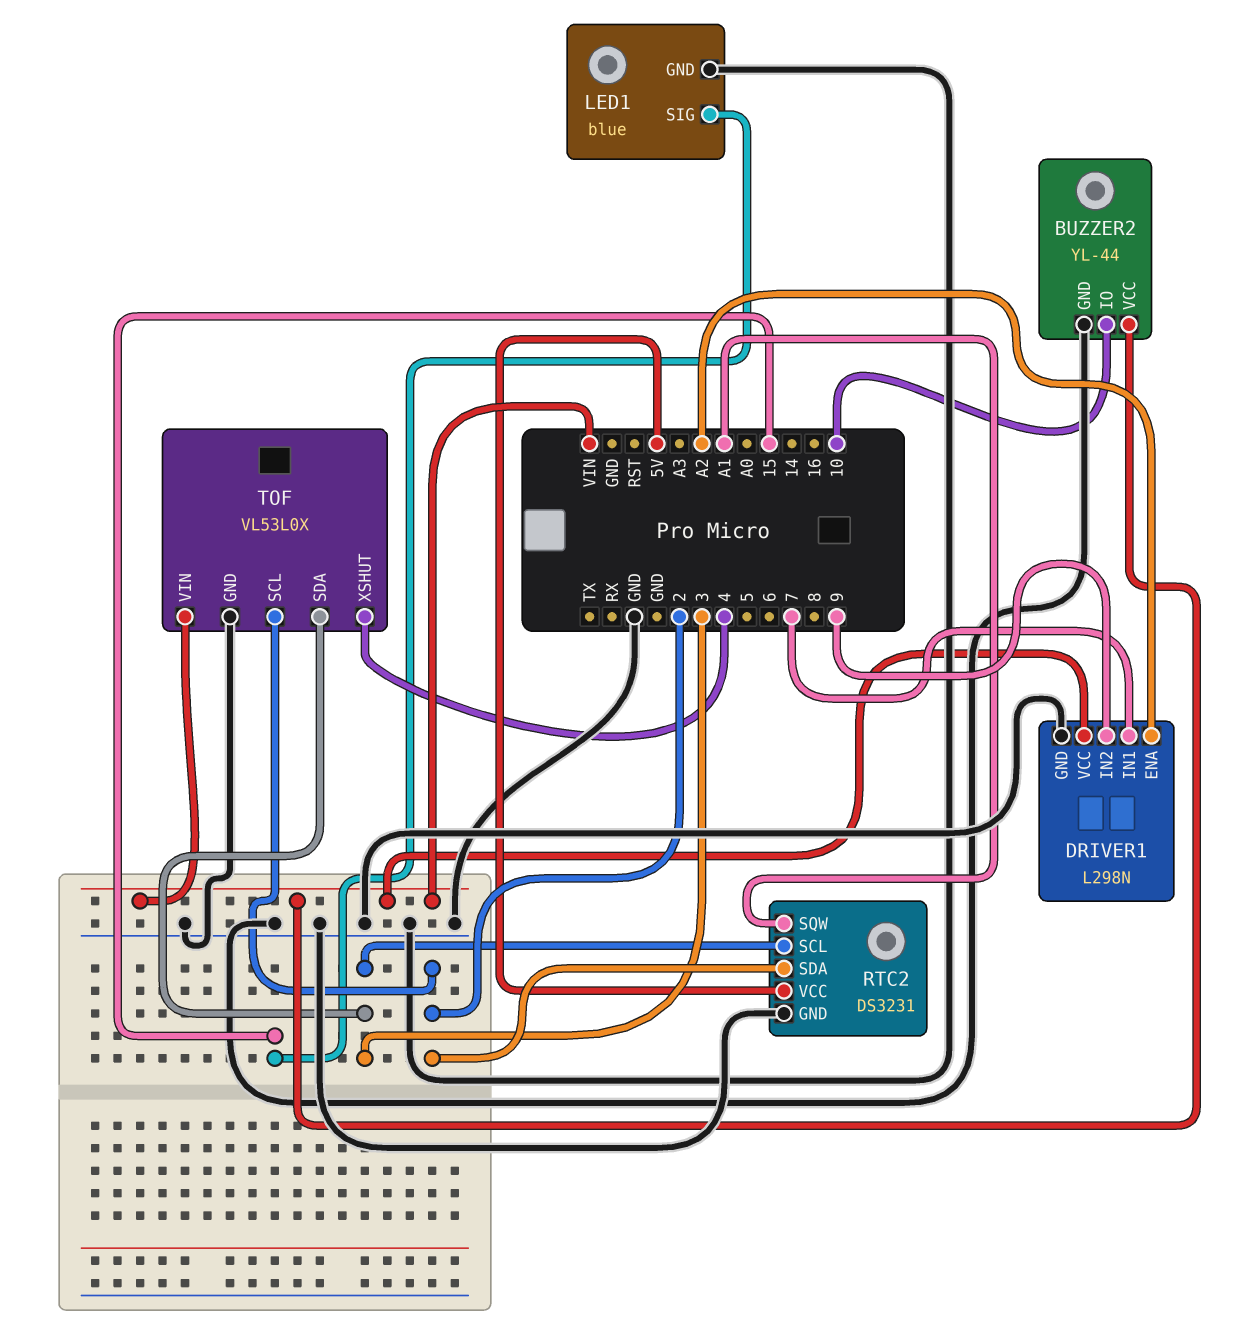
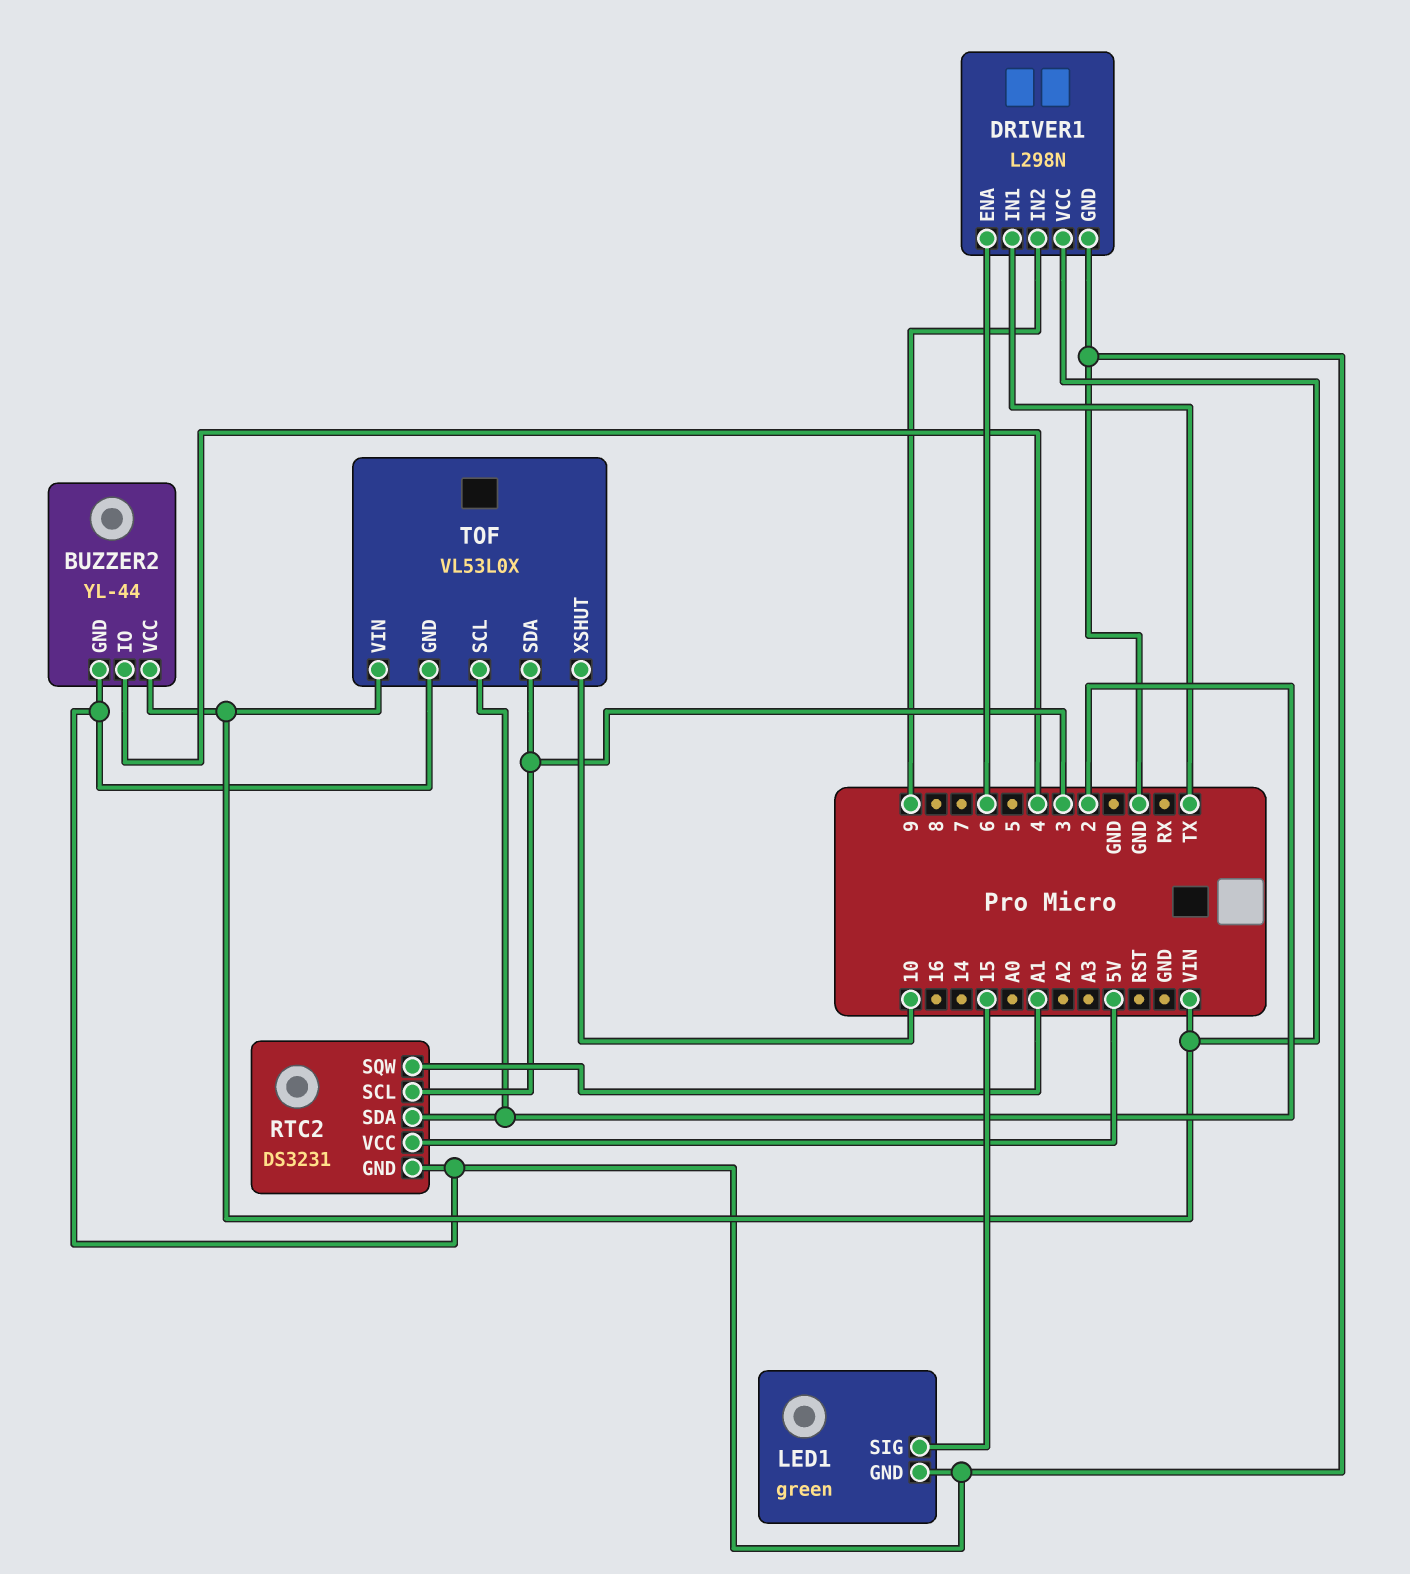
BUZZER2 pin IO: 10 -> 4
DRIVER1 pin ENA: A2 -> 6
DRIVER1 pin IN1: 7 -> TX
LED1: blue -> green
TOF pin XSHUT: 4 -> 10

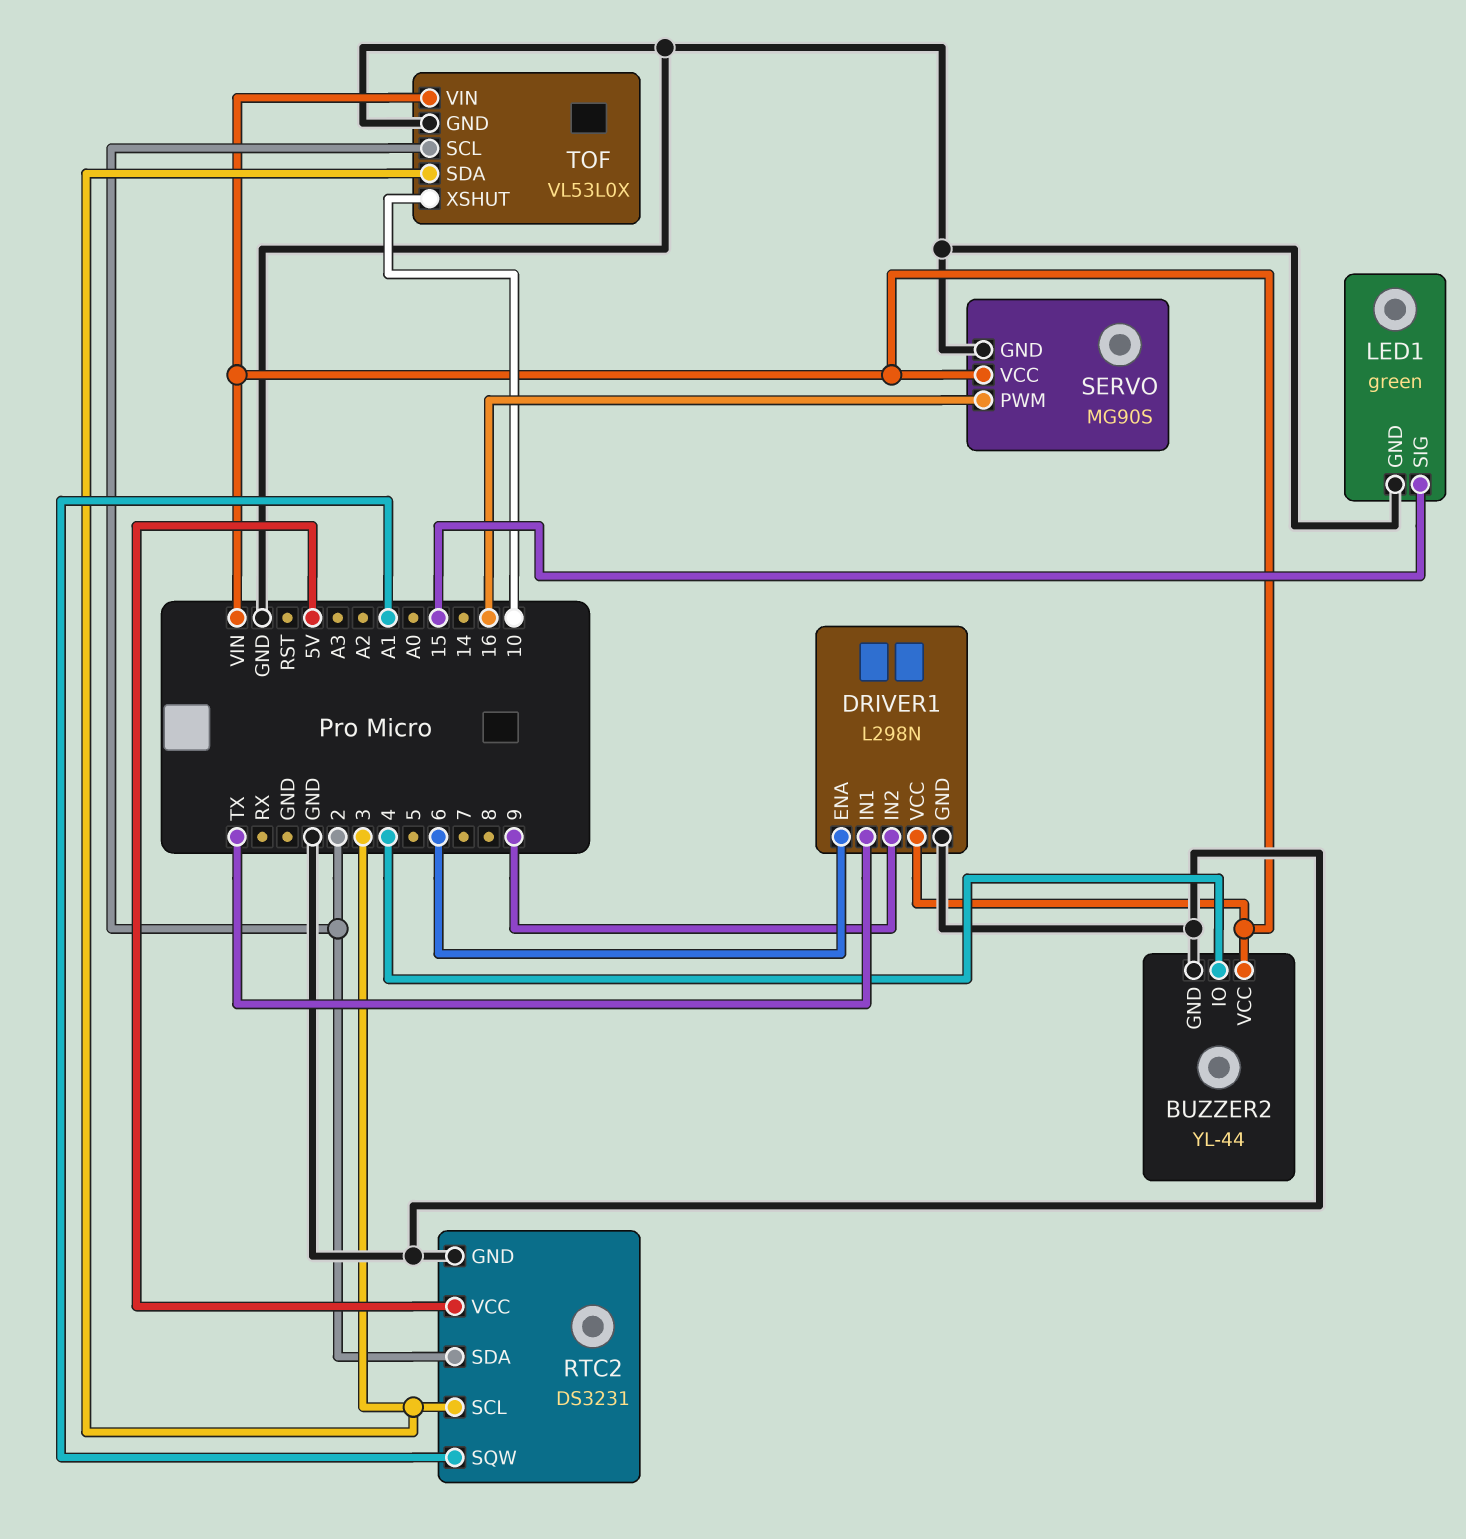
SERVO: none -> MG90S
SERVO pin GND: none -> GND
SERVO pin PWM: none -> 16
SERVO pin VCC: none -> VIN

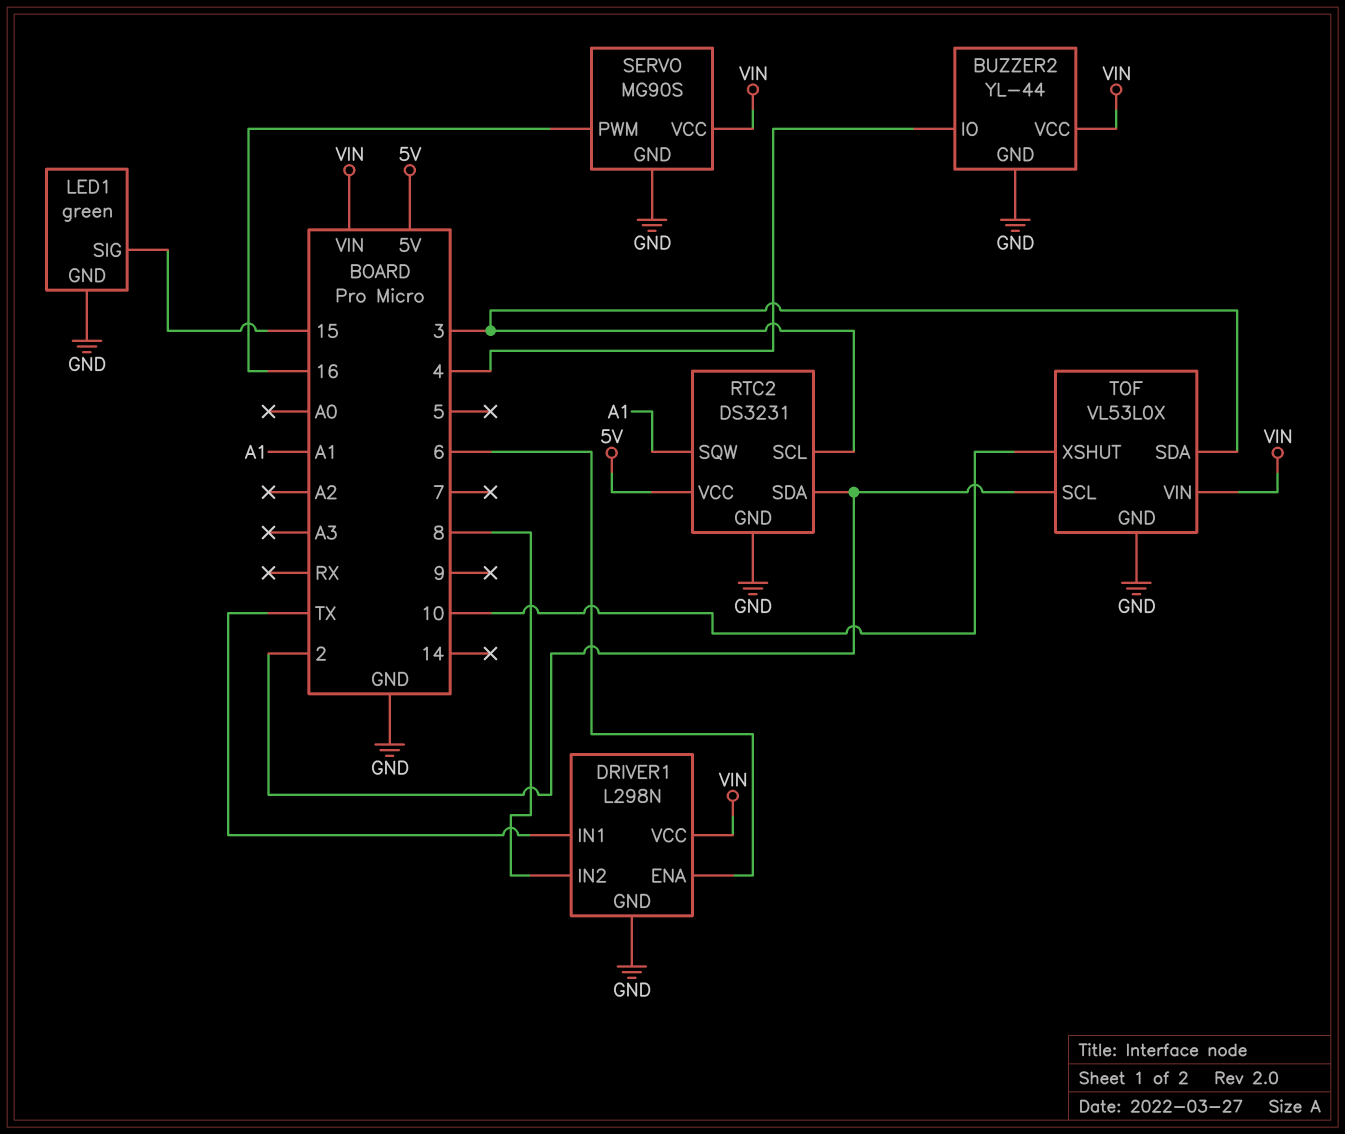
DRIVER1 pin IN2: 9 -> 8

